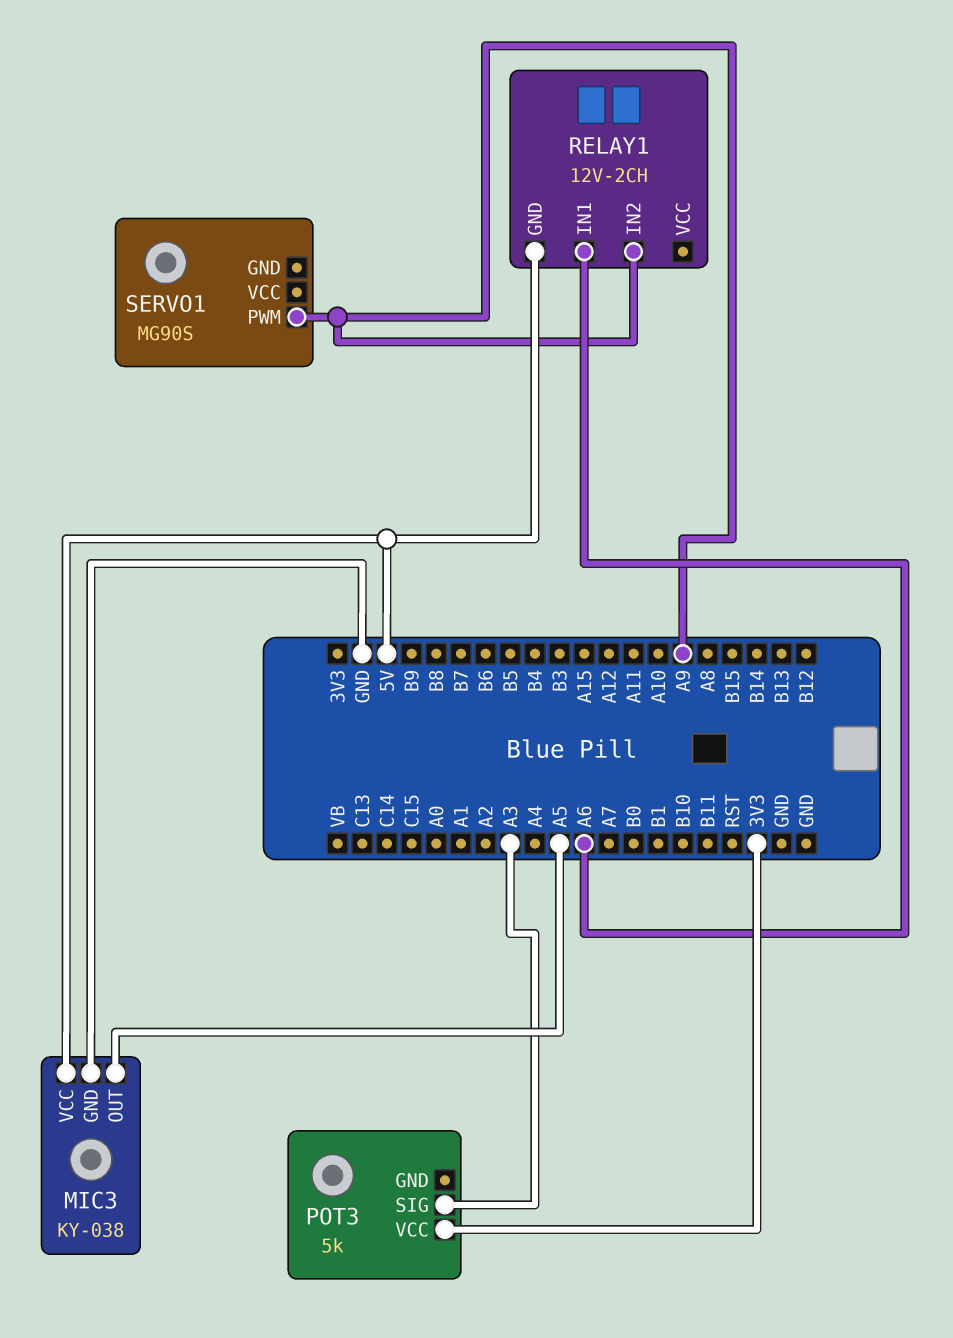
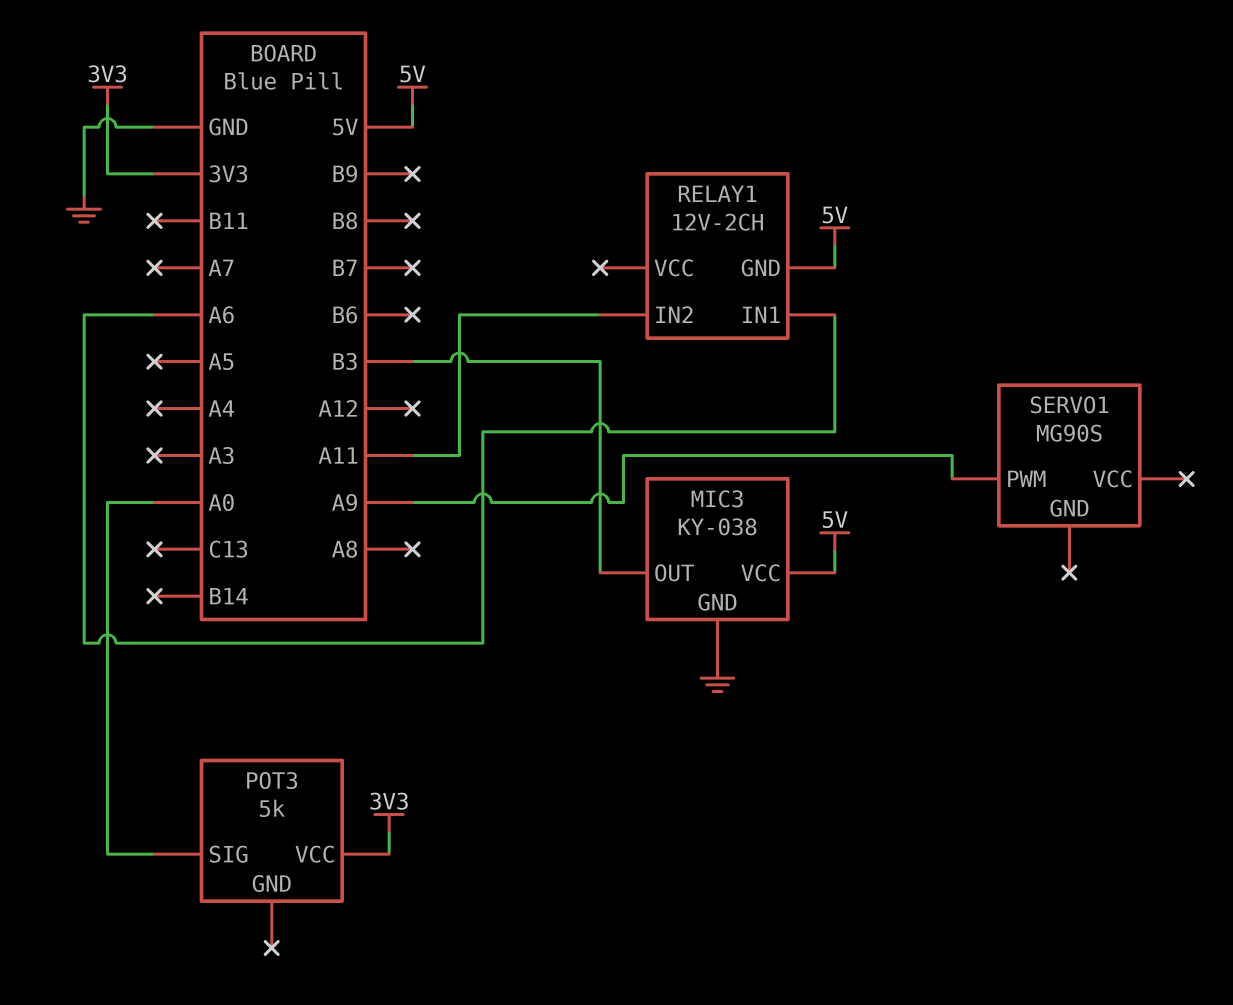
MIC3 pin OUT: A5 -> B3
POT3 pin SIG: A3 -> A0
RELAY1 pin IN2: A9 -> A11

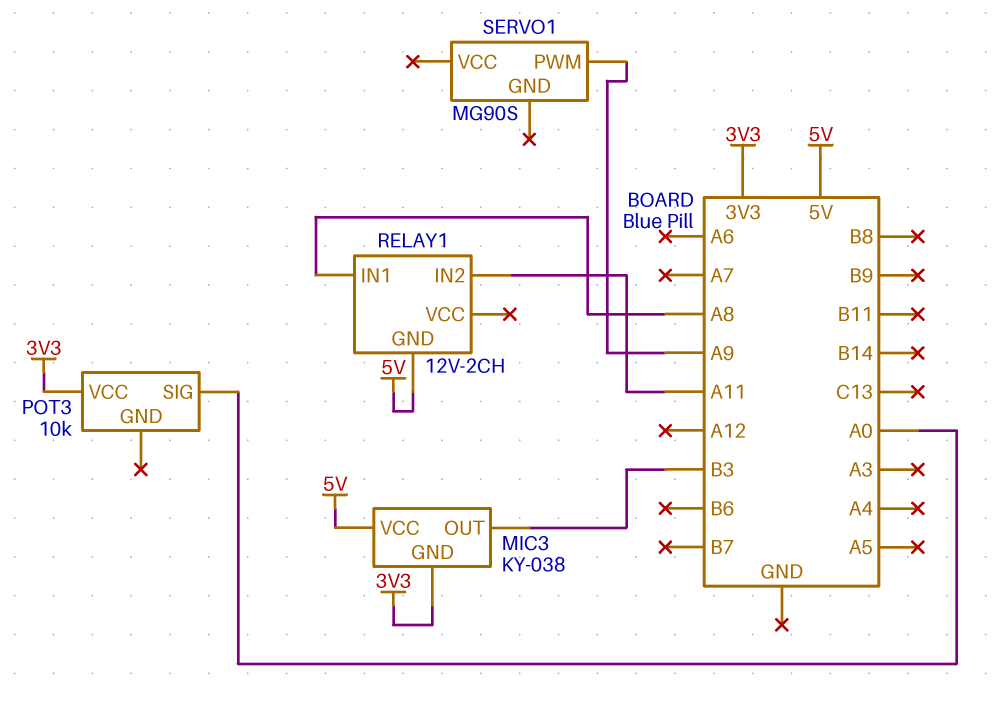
MIC3 pin GND: GND -> 3V3
POT3: 5k -> 10k
RELAY1 pin IN1: A6 -> A8

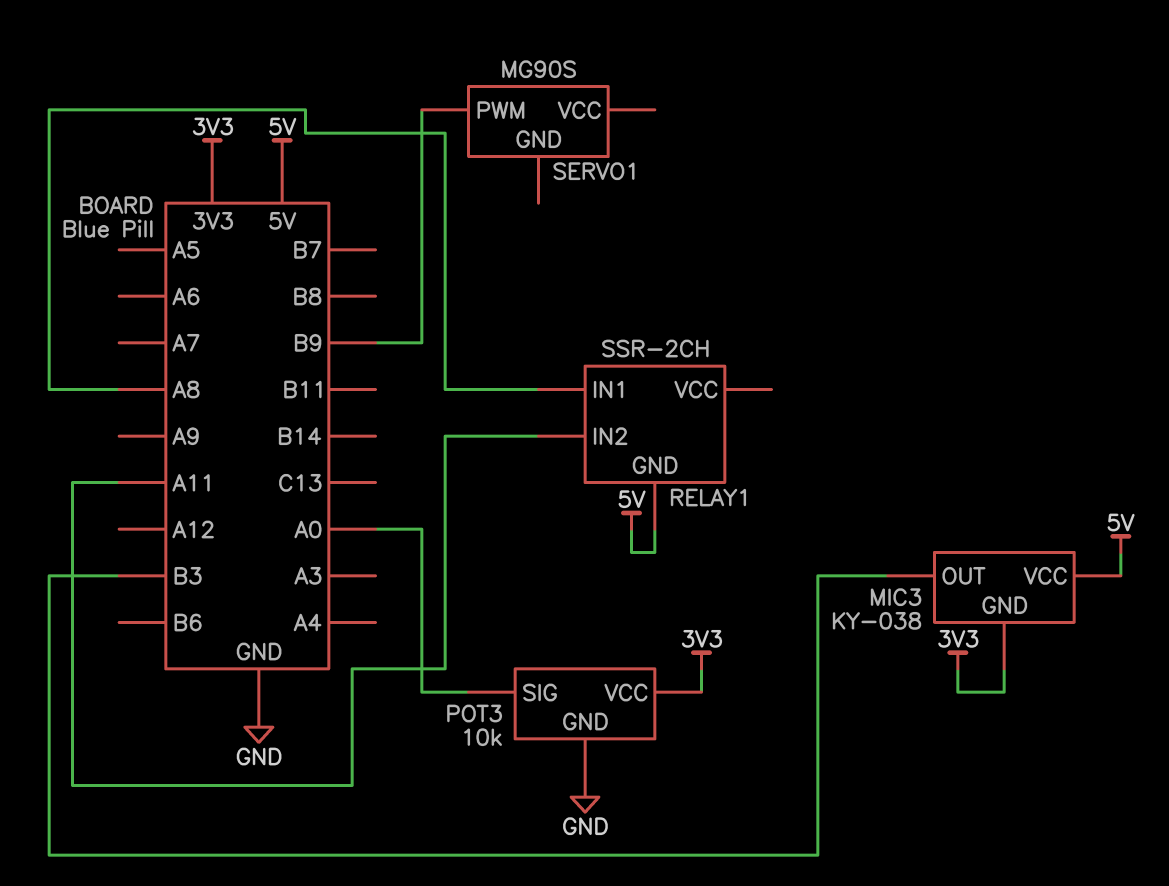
POT3 pin GND: none -> GND
RELAY1: 12V-2CH -> SSR-2CH
SERVO1 pin PWM: A9 -> B9

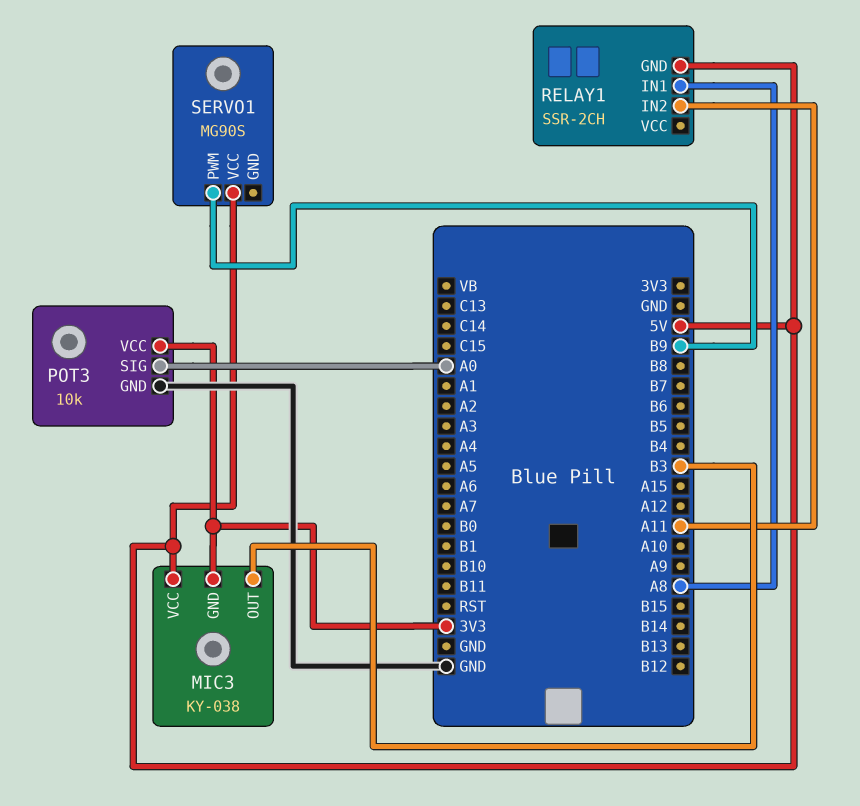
SERVO1 pin VCC: none -> 5V

